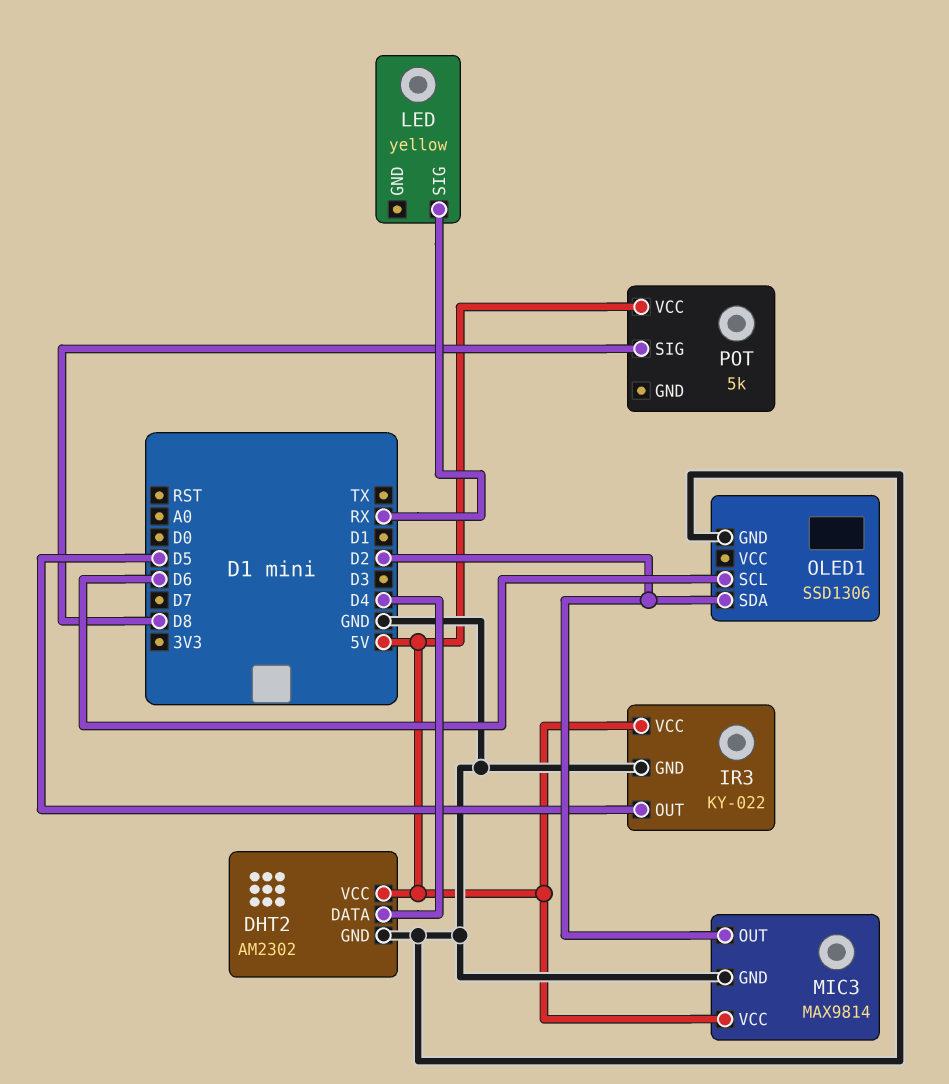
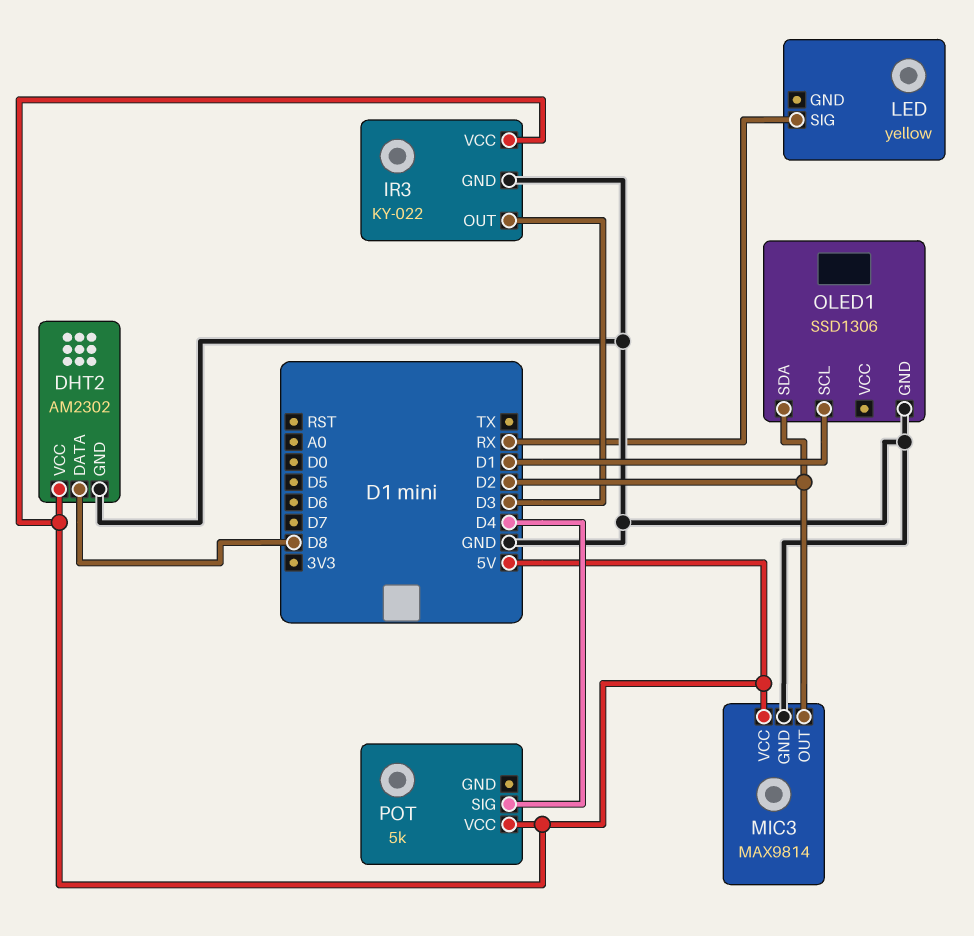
DHT2 pin DATA: D4 -> D8
IR3 pin OUT: D5 -> D3
OLED1 pin SCL: D6 -> D1
POT pin SIG: D8 -> D4

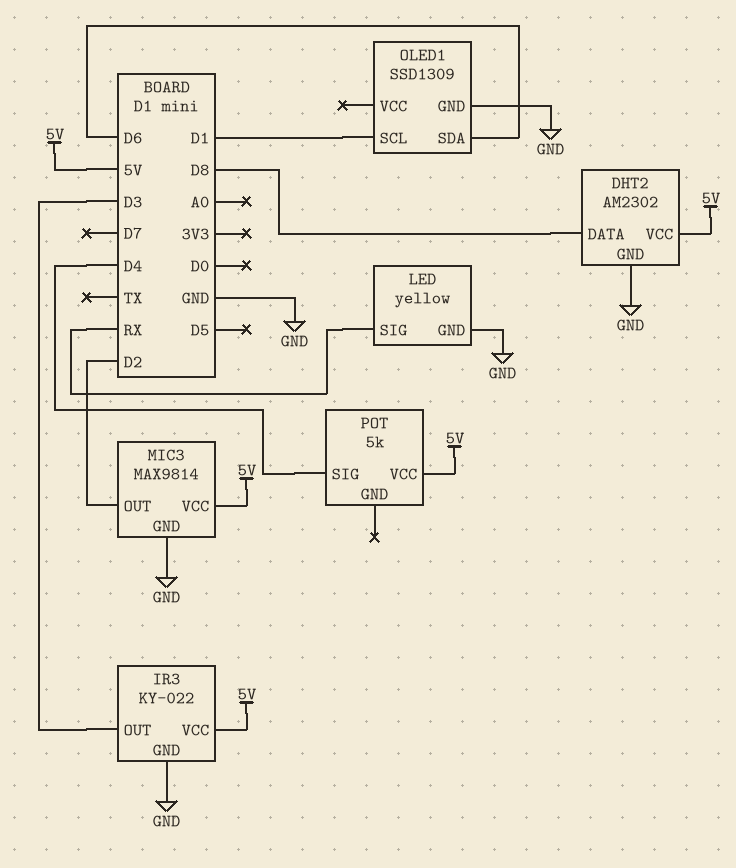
LED pin GND: none -> GND
OLED1: SSD1306 -> SSD1309
OLED1 pin SDA: D2 -> D6

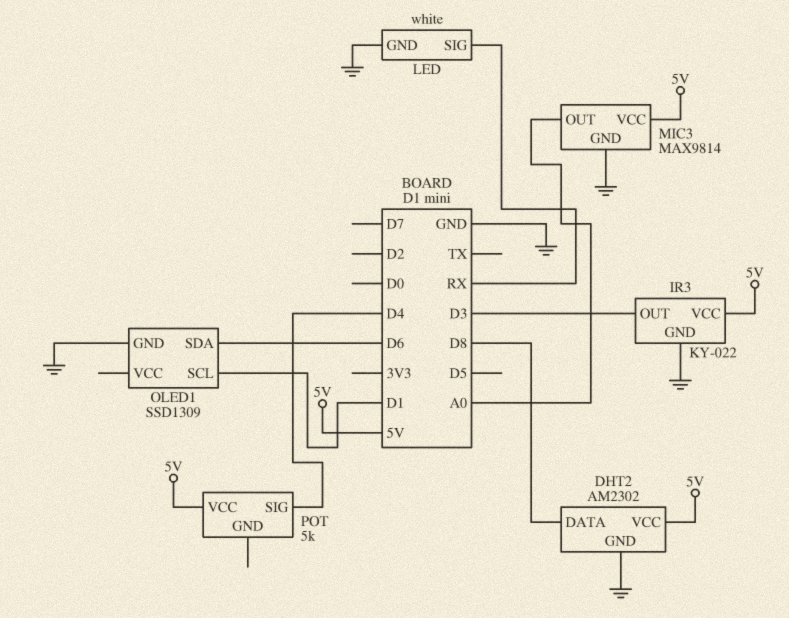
LED: yellow -> white
MIC3 pin OUT: D2 -> A0

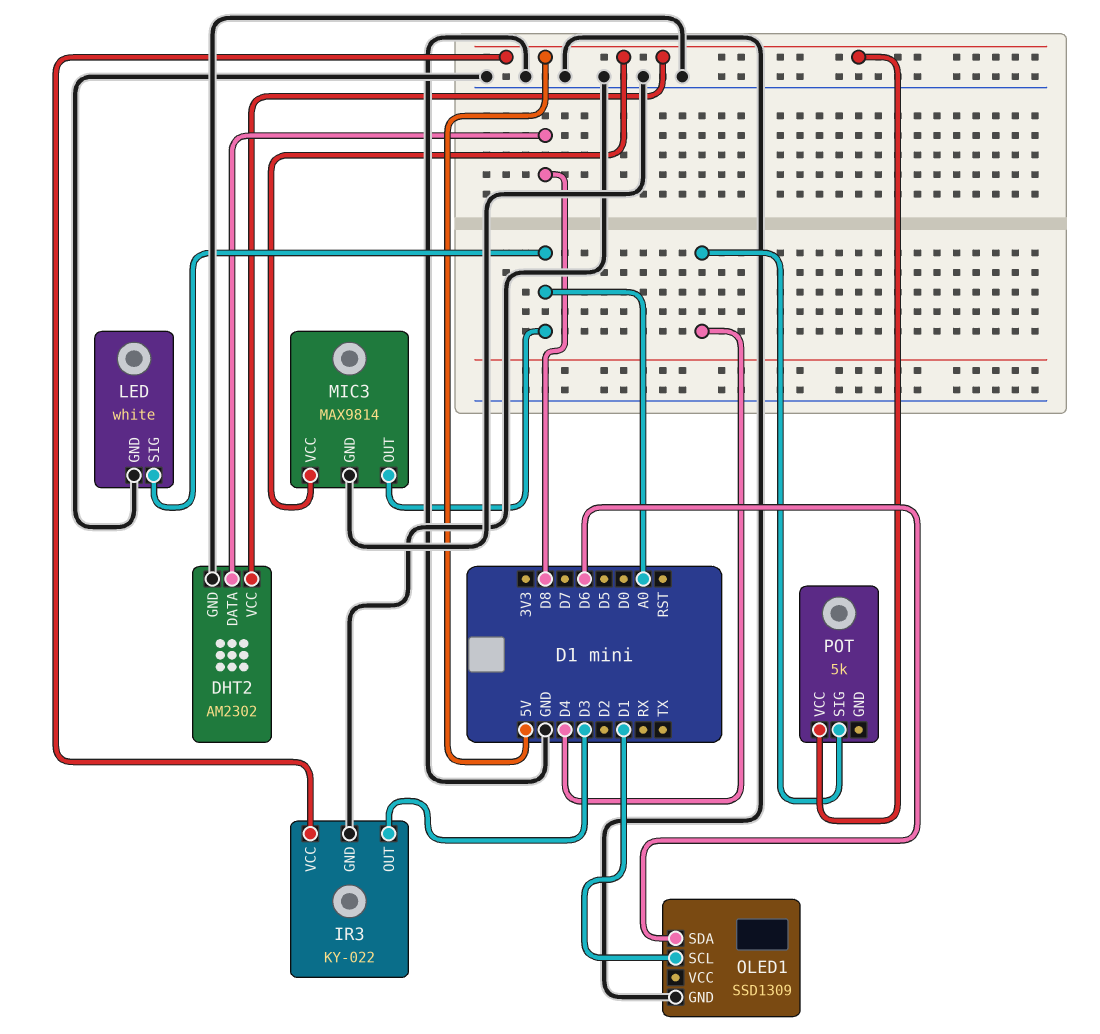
LED pin SIG: RX -> A0

